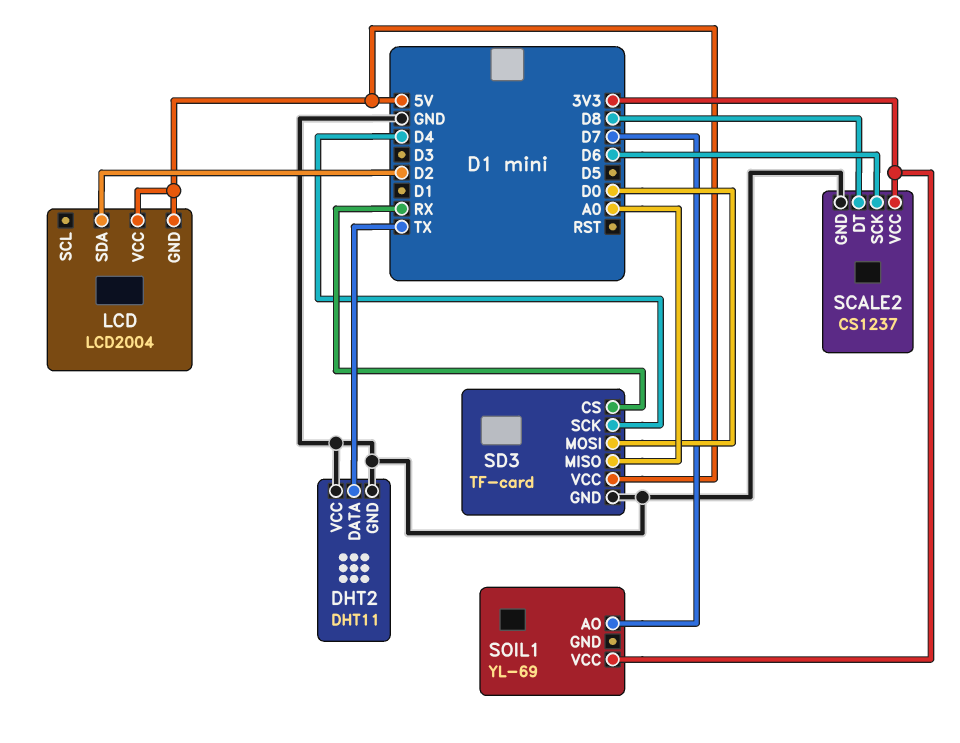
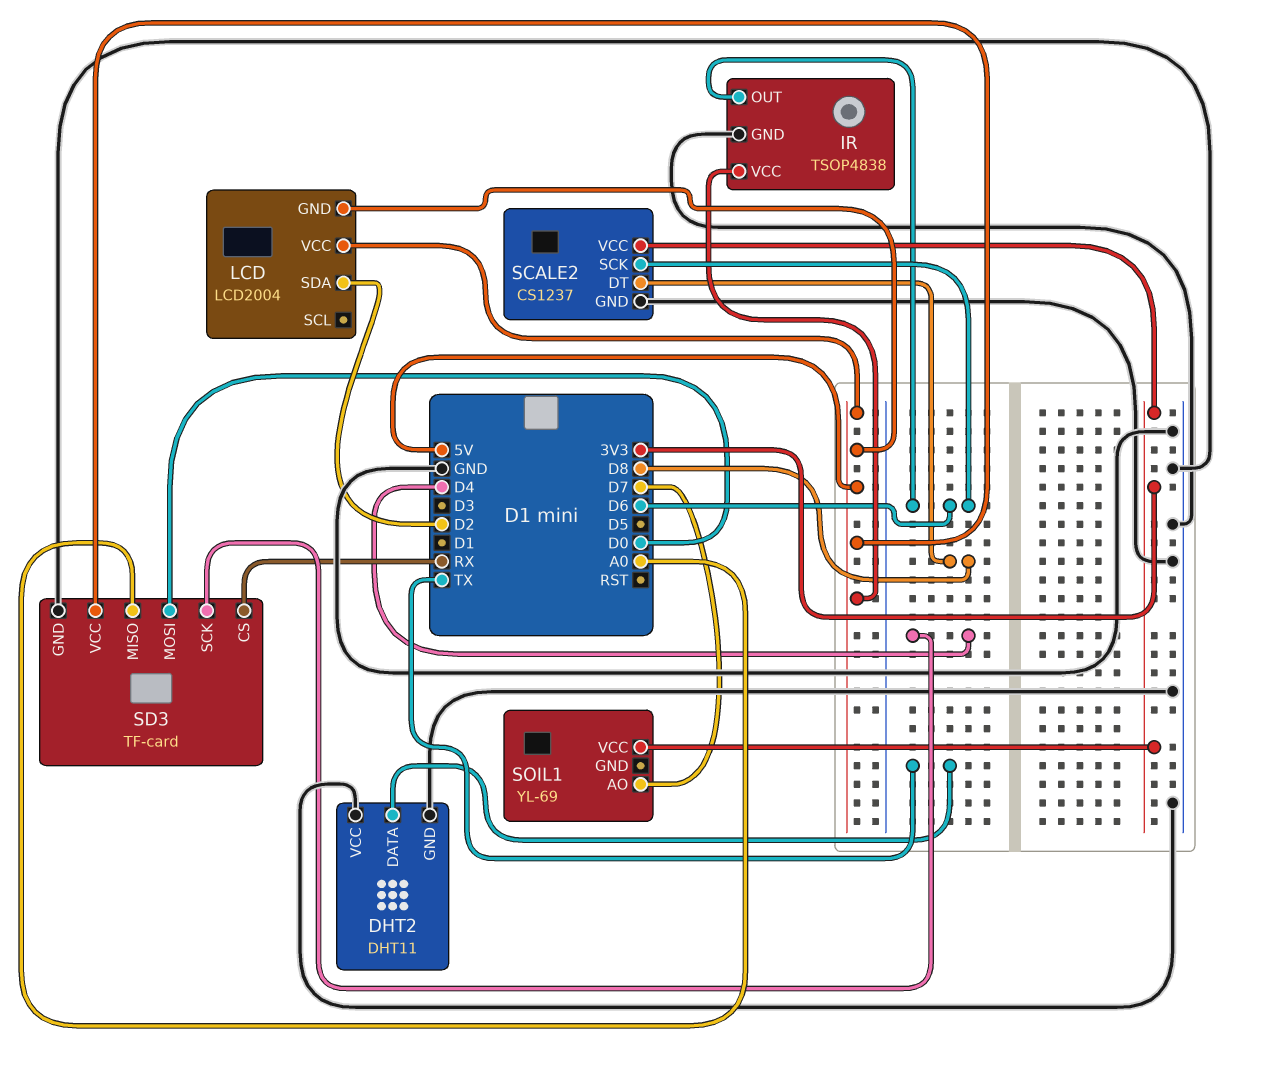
IR: none -> TSOP4838
IR pin GND: none -> GND
IR pin OUT: none -> D6
IR pin VCC: none -> 5V

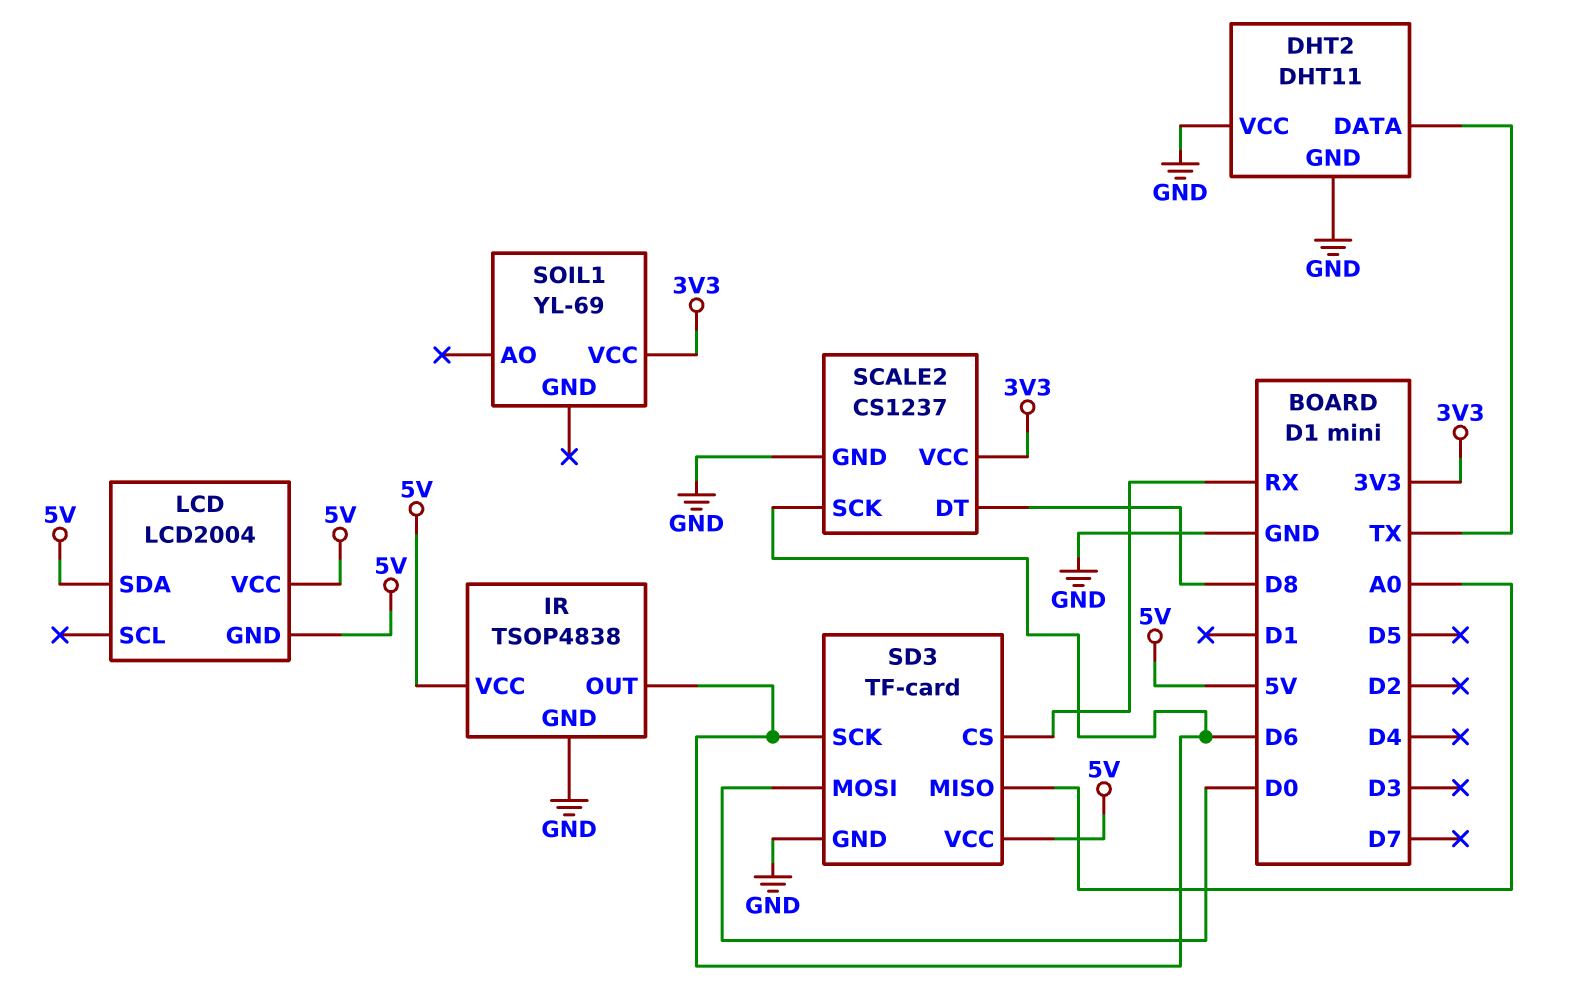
LCD pin SDA: D2 -> 5V
SD3 pin SCK: D4 -> D6
SOIL1 pin AO: D7 -> none

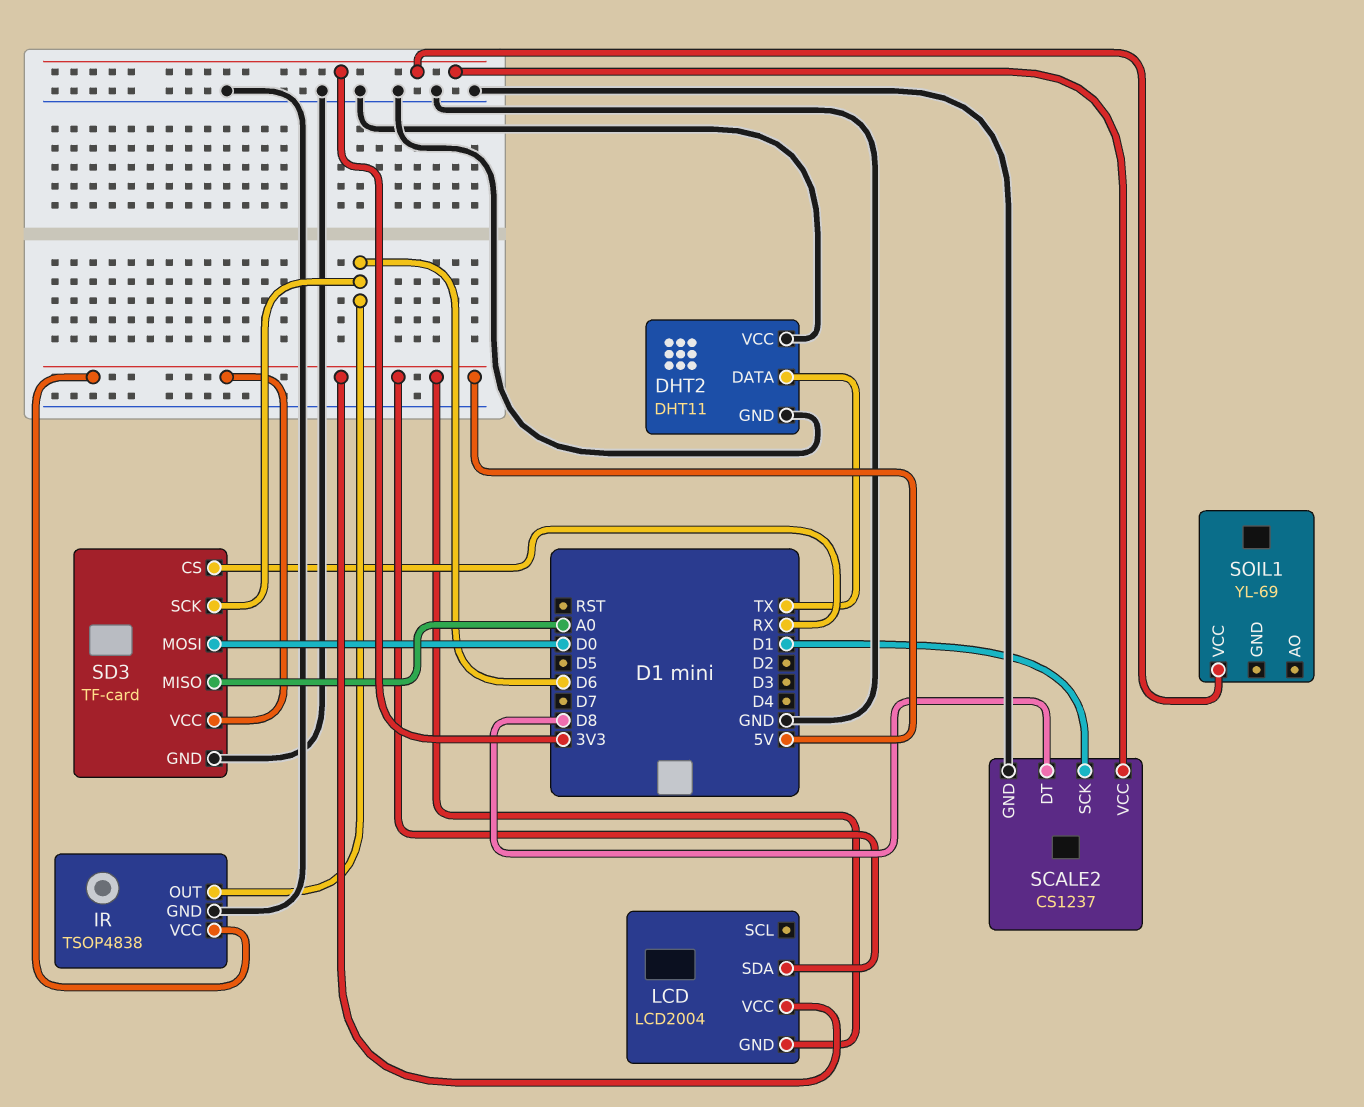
SCALE2 pin SCK: D6 -> D1

